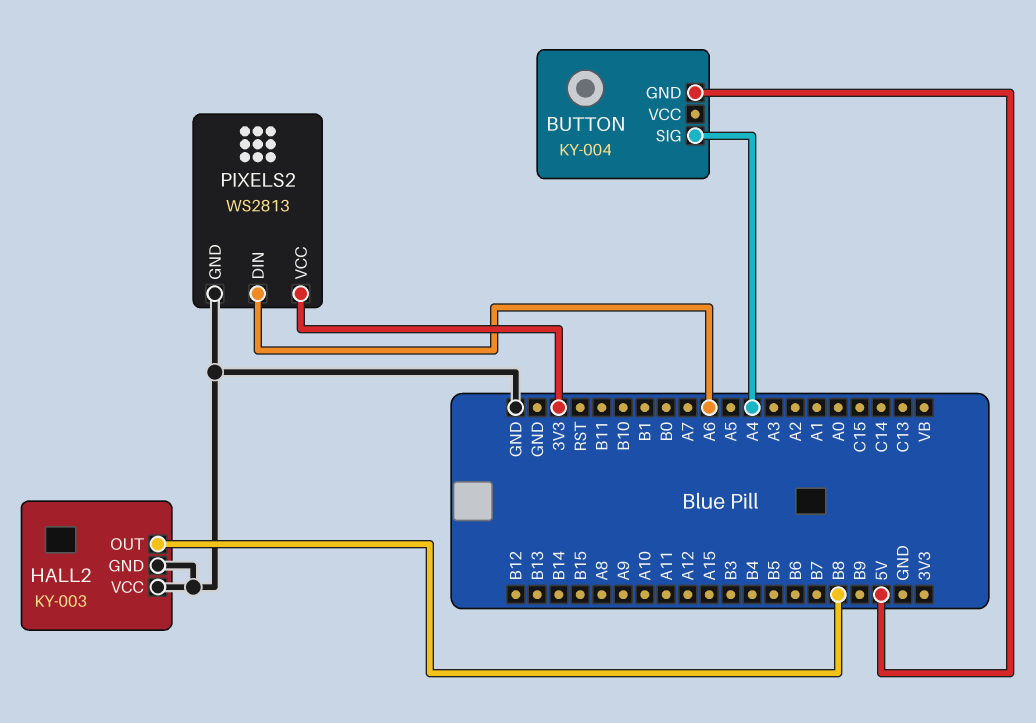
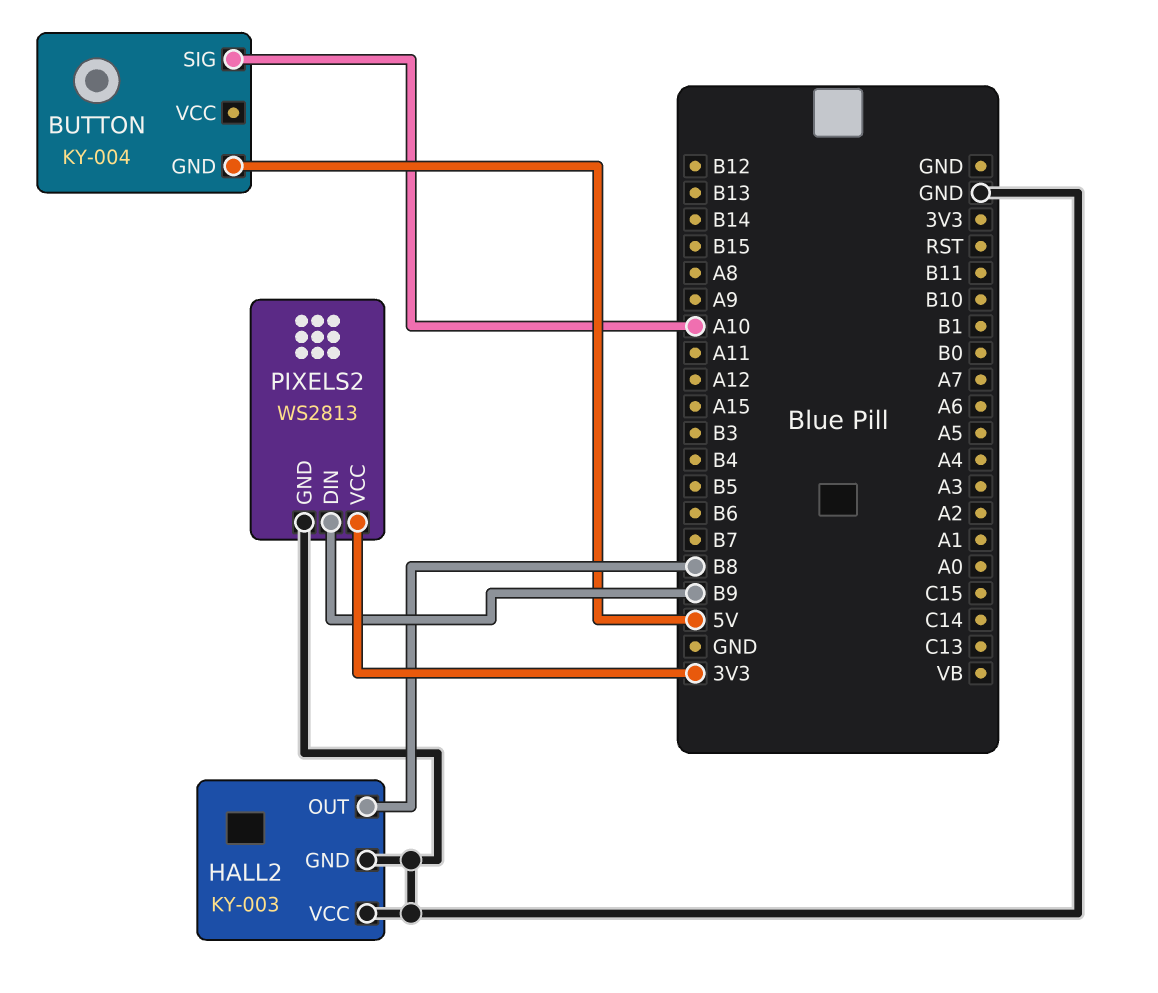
BUTTON pin SIG: A4 -> A10
PIXELS2 pin DIN: A6 -> B9

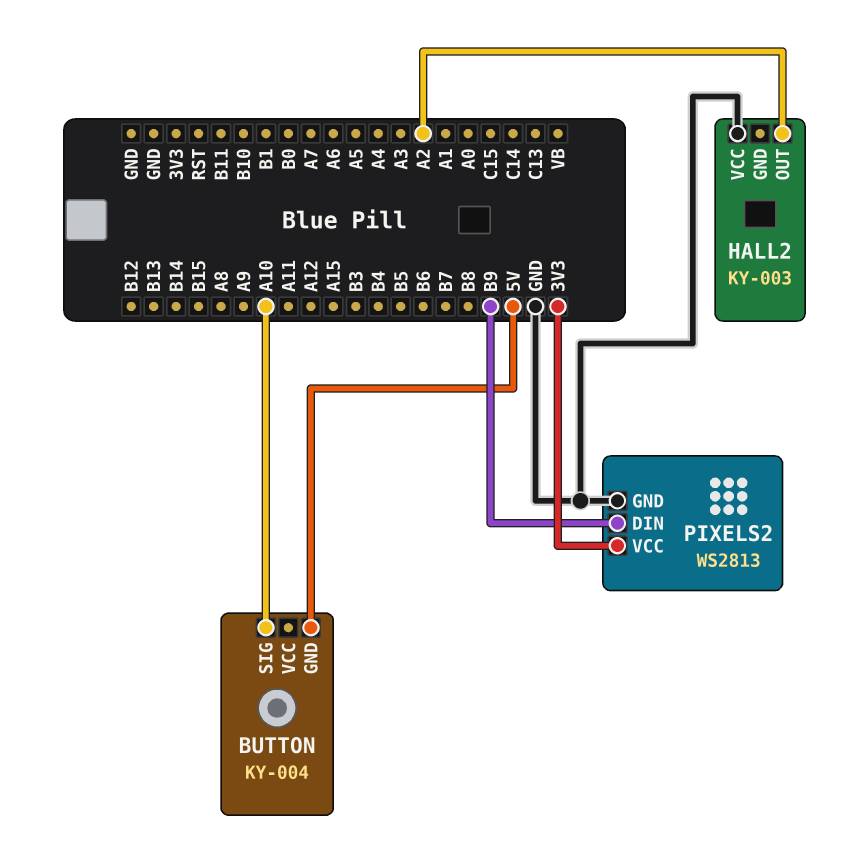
HALL2 pin GND: GND -> none
HALL2 pin OUT: B8 -> A2

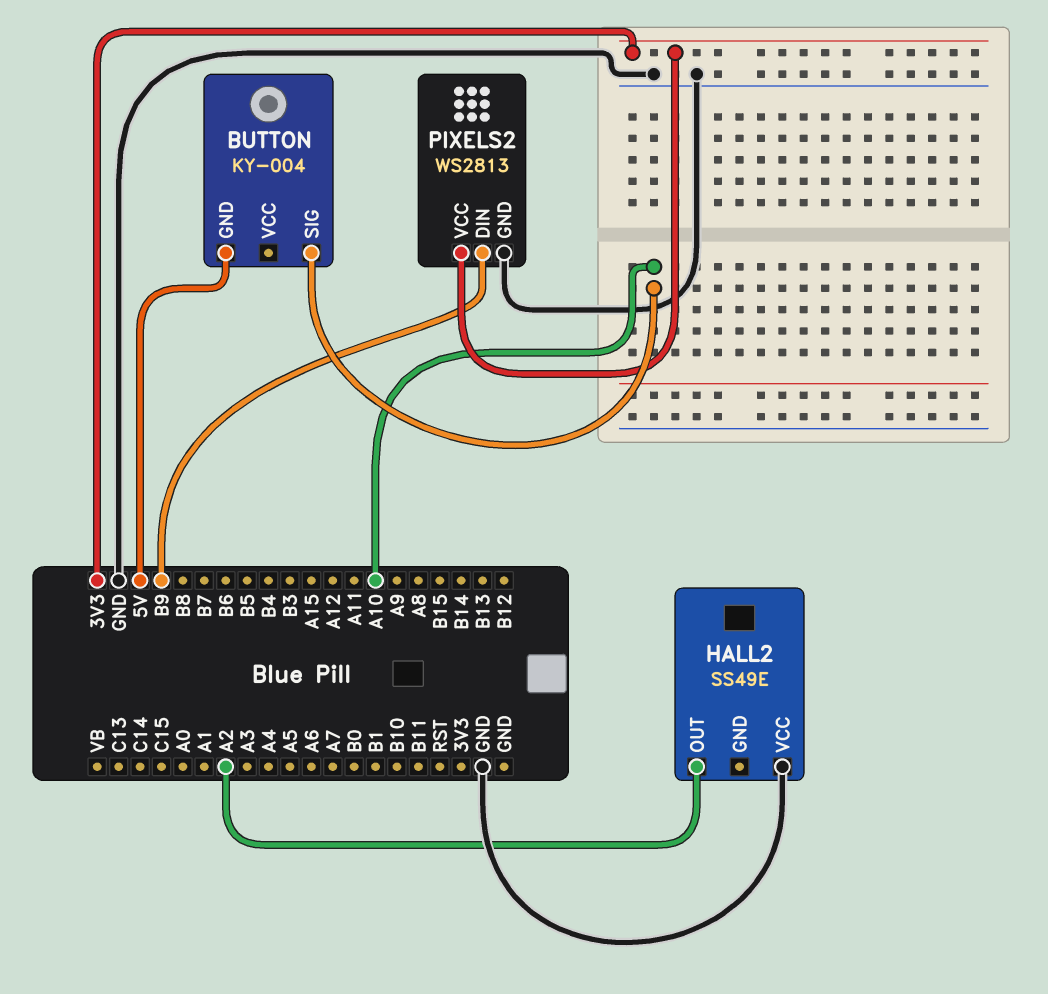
HALL2: KY-003 -> SS49E

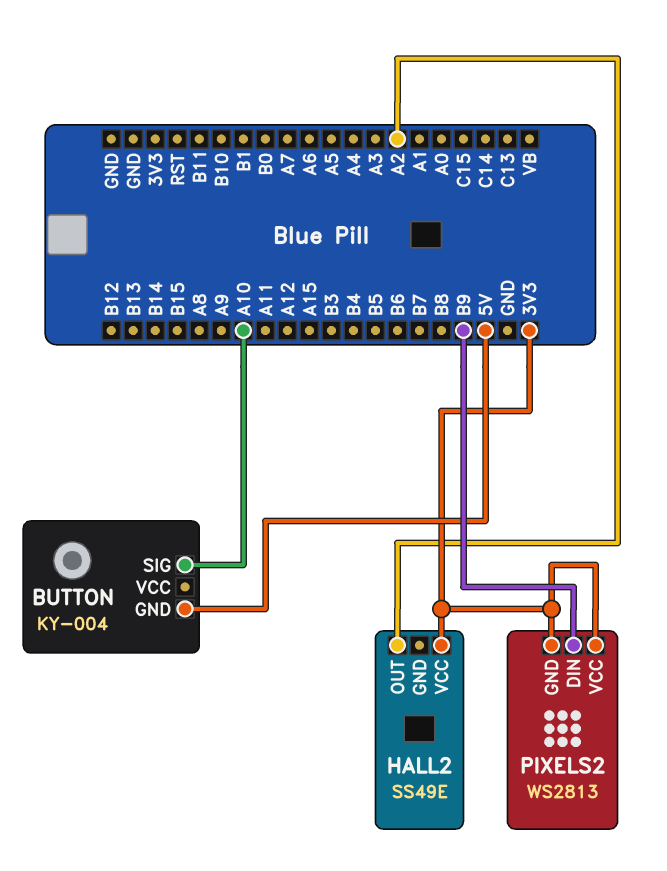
HALL2 pin VCC: GND -> 3V3
PIXELS2 pin GND: GND -> 3V3

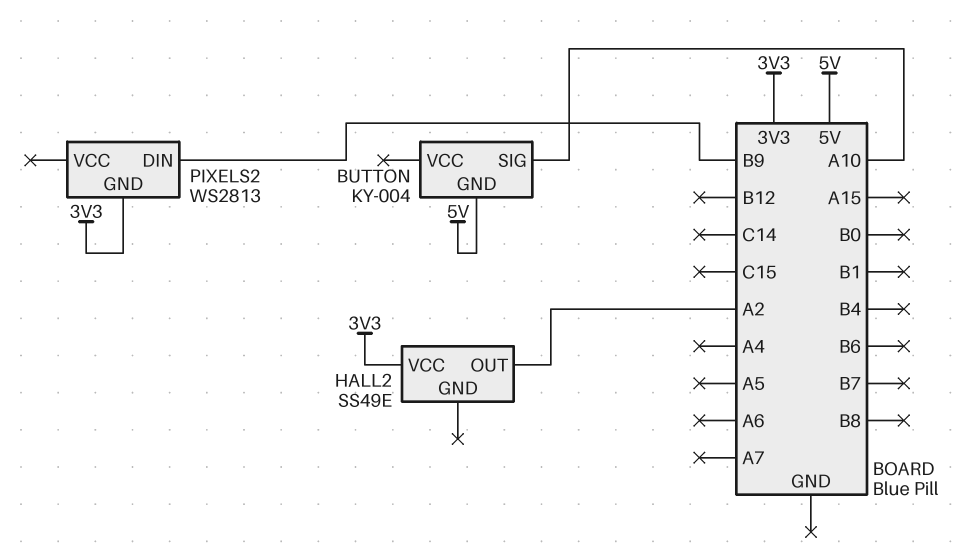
PIXELS2 pin VCC: 3V3 -> none

